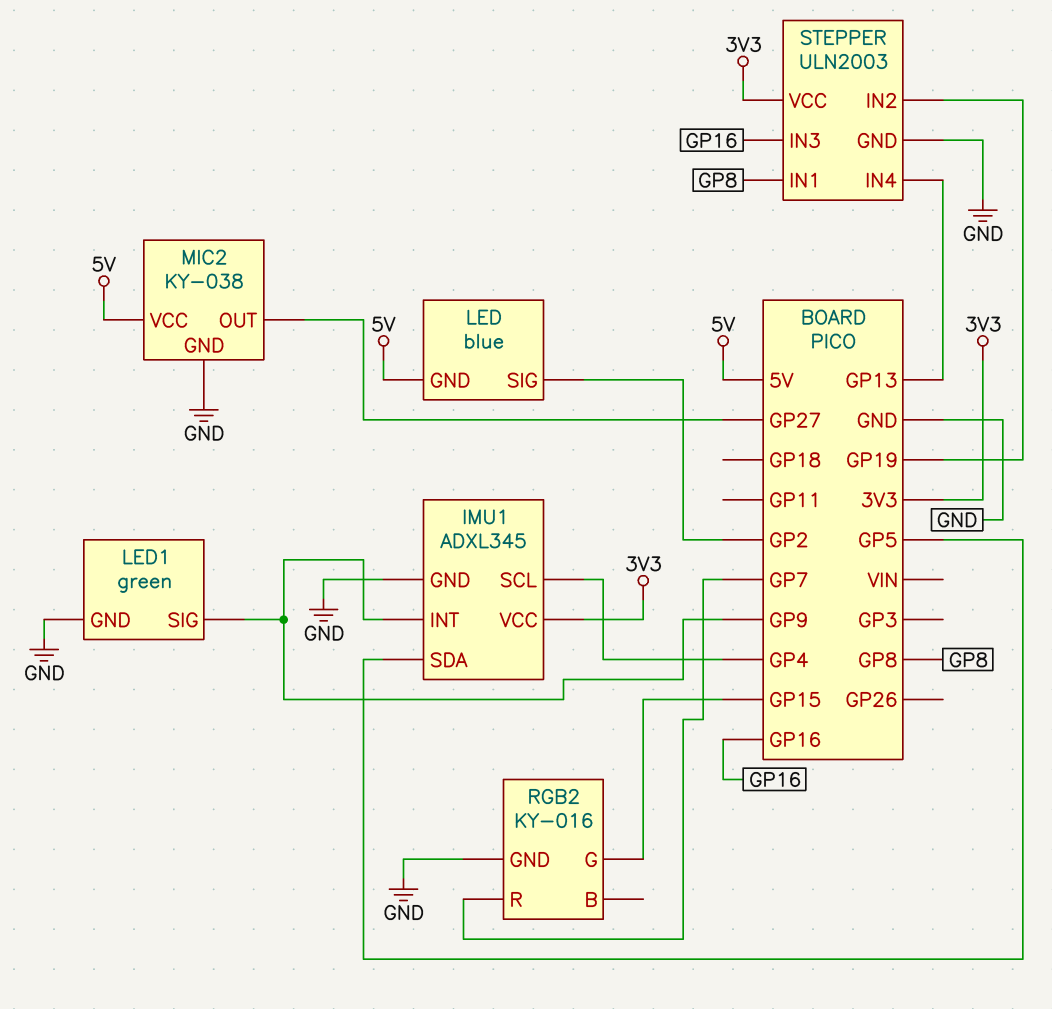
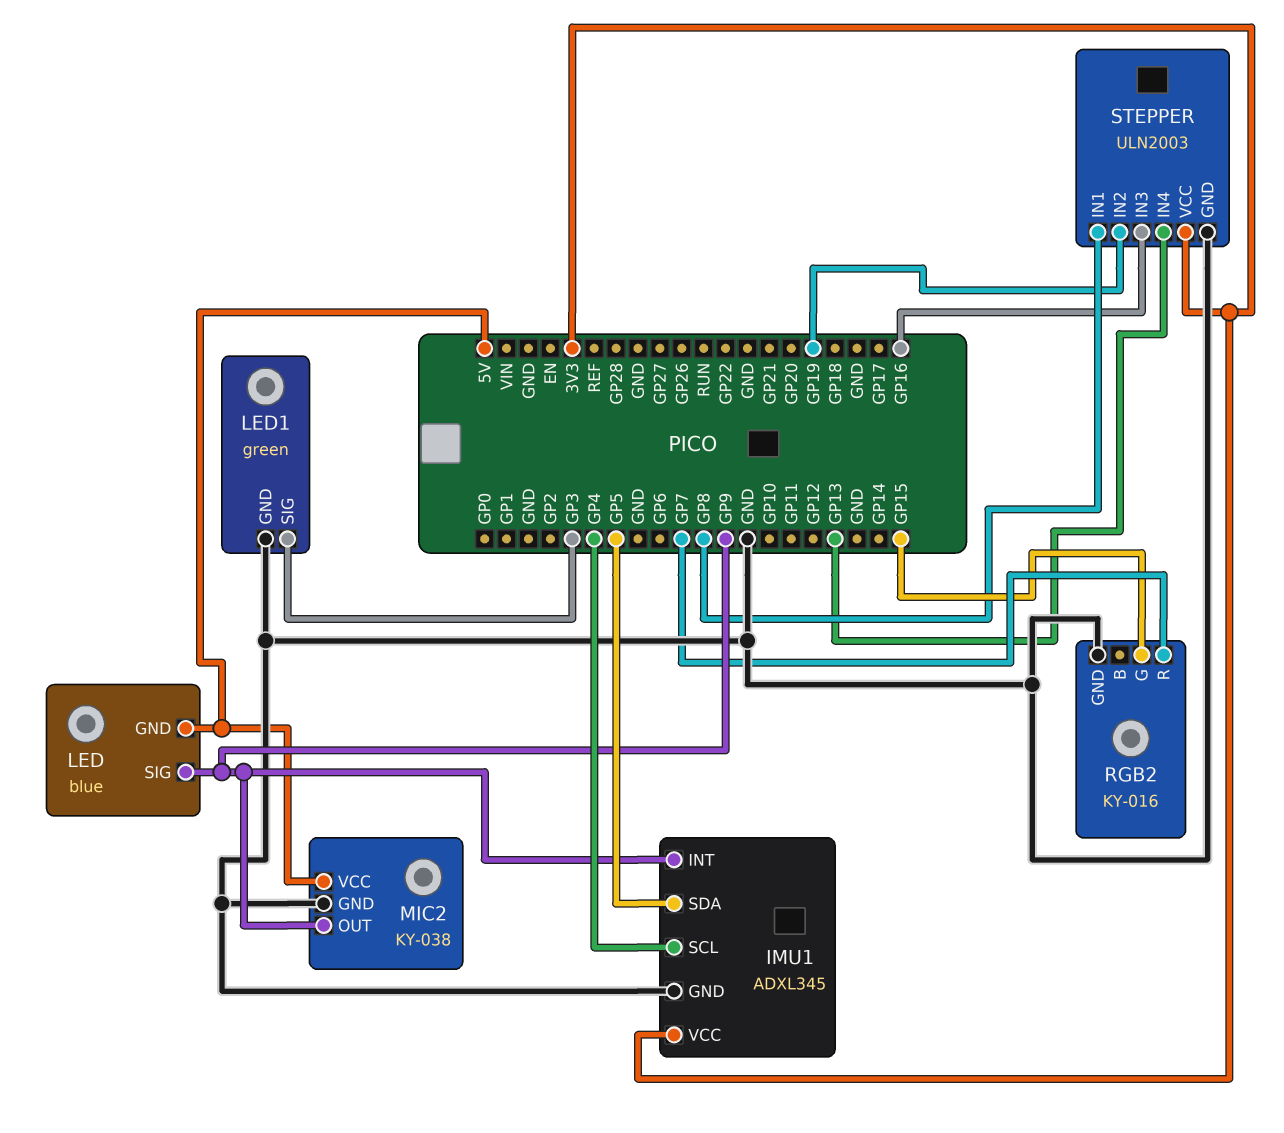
LED pin SIG: GP2 -> GP9
LED1 pin SIG: GP9 -> GP3
MIC2 pin OUT: GP27 -> GP9

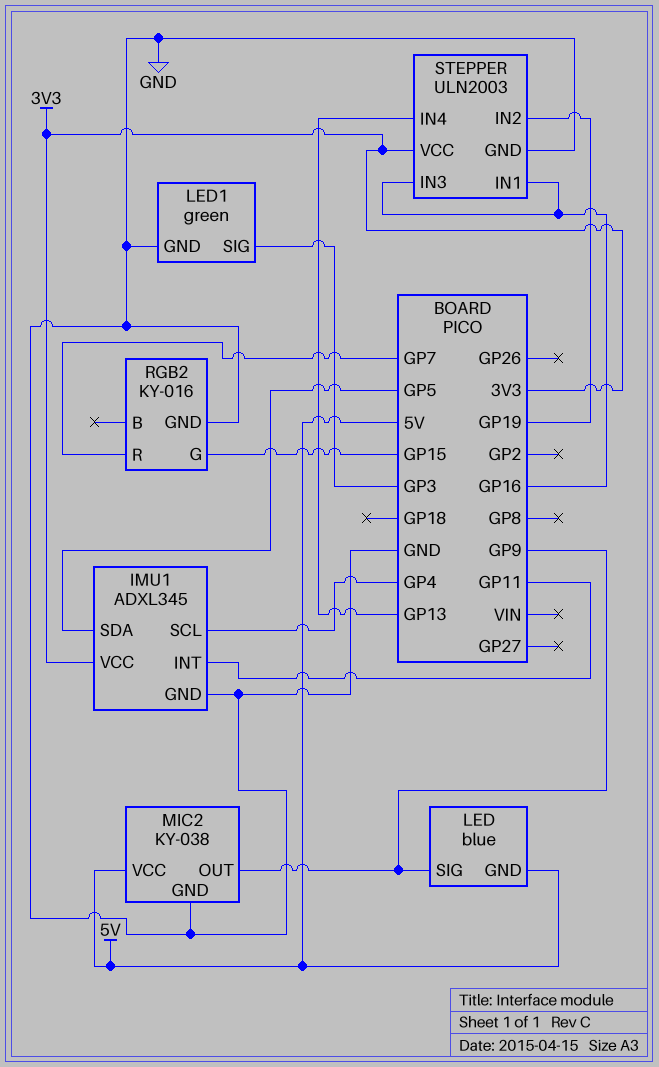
IMU1 pin INT: GP9 -> GP11
STEPPER pin IN1: GP8 -> GP16

